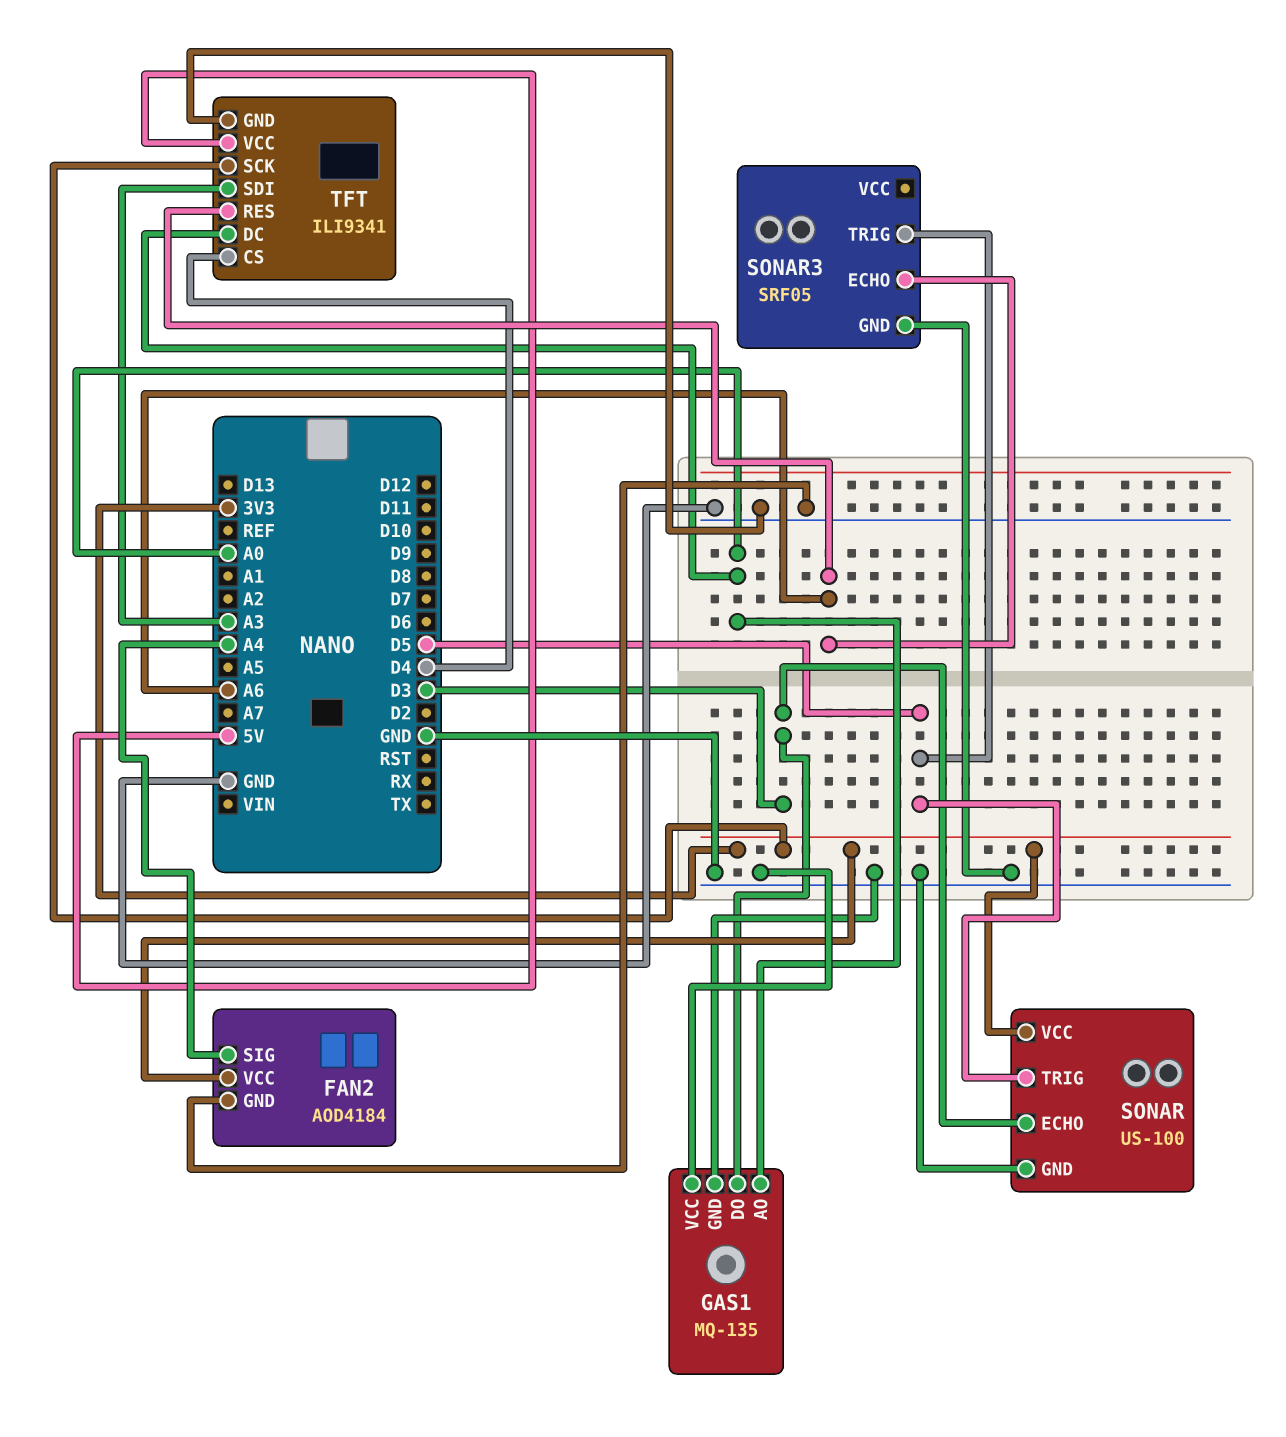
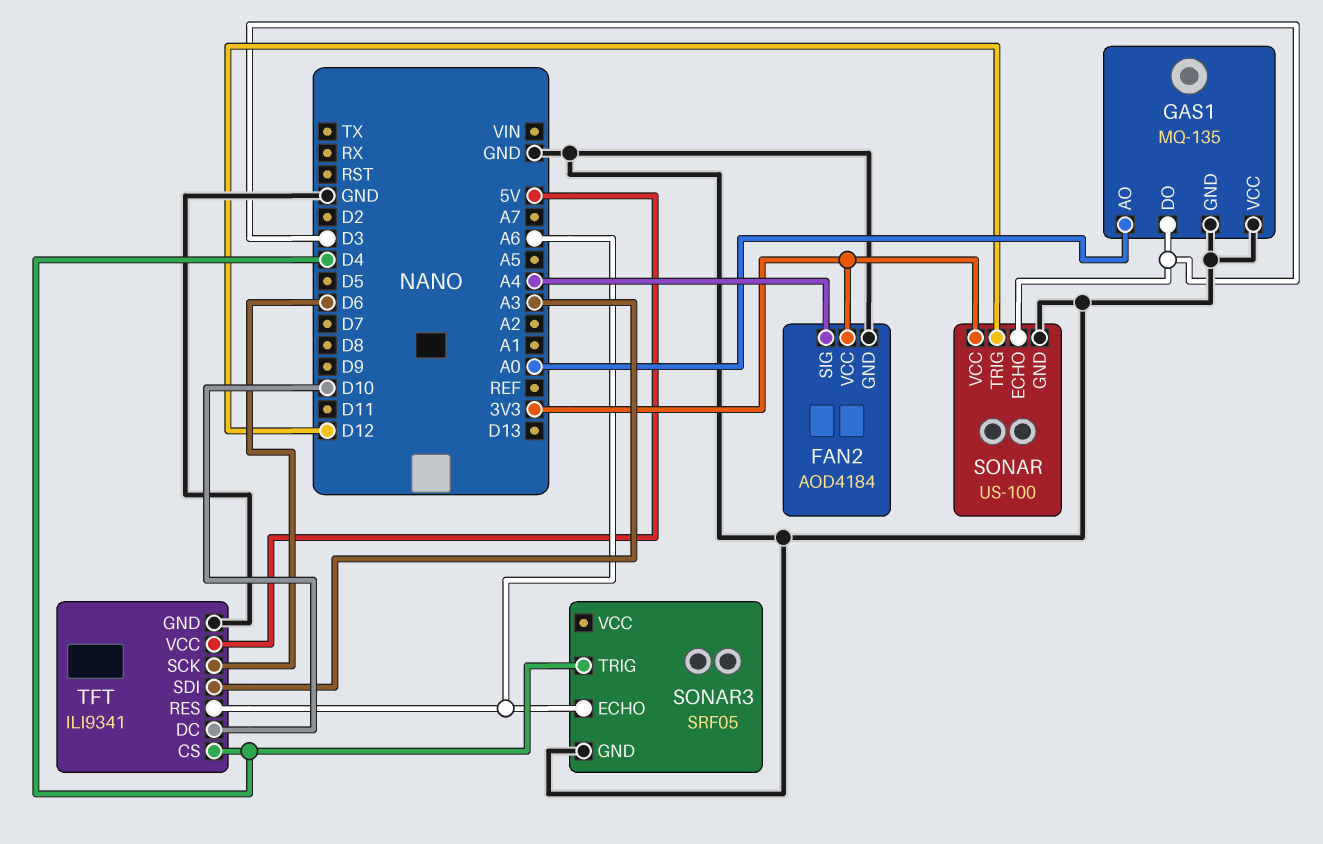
SONAR pin TRIG: D5 -> D12
SONAR3 pin TRIG: D5 -> D4
TFT pin DC: A0 -> D10
TFT pin SCK: 3V3 -> D6

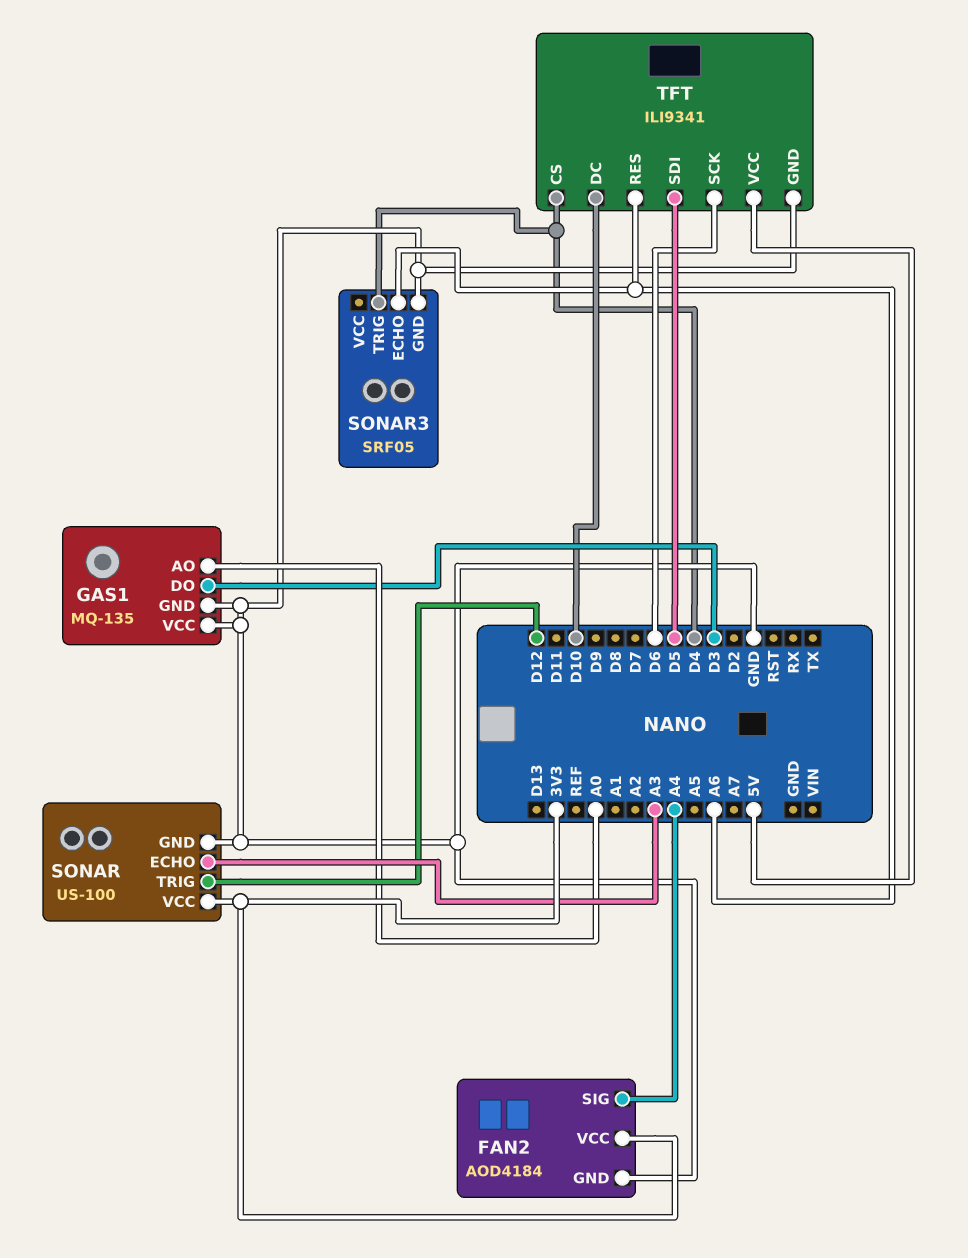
SONAR pin ECHO: D3 -> A3
TFT pin SDI: A3 -> D5

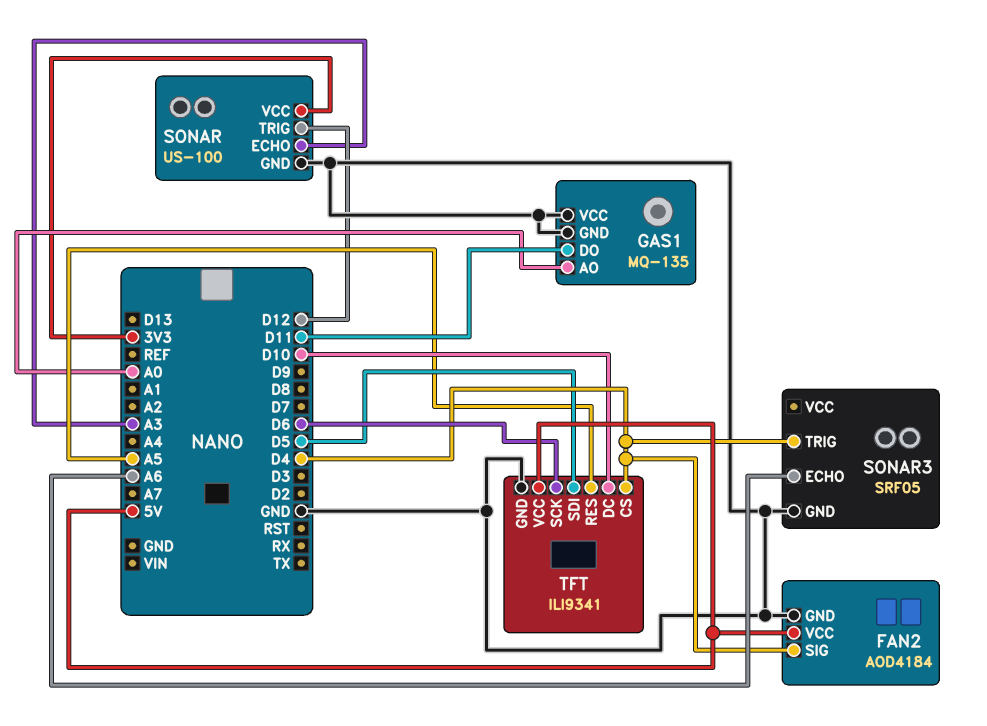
FAN2 pin SIG: A4 -> D4
FAN2 pin VCC: 3V3 -> 5V
GAS1 pin DO: D3 -> D11
TFT pin RES: A6 -> A5

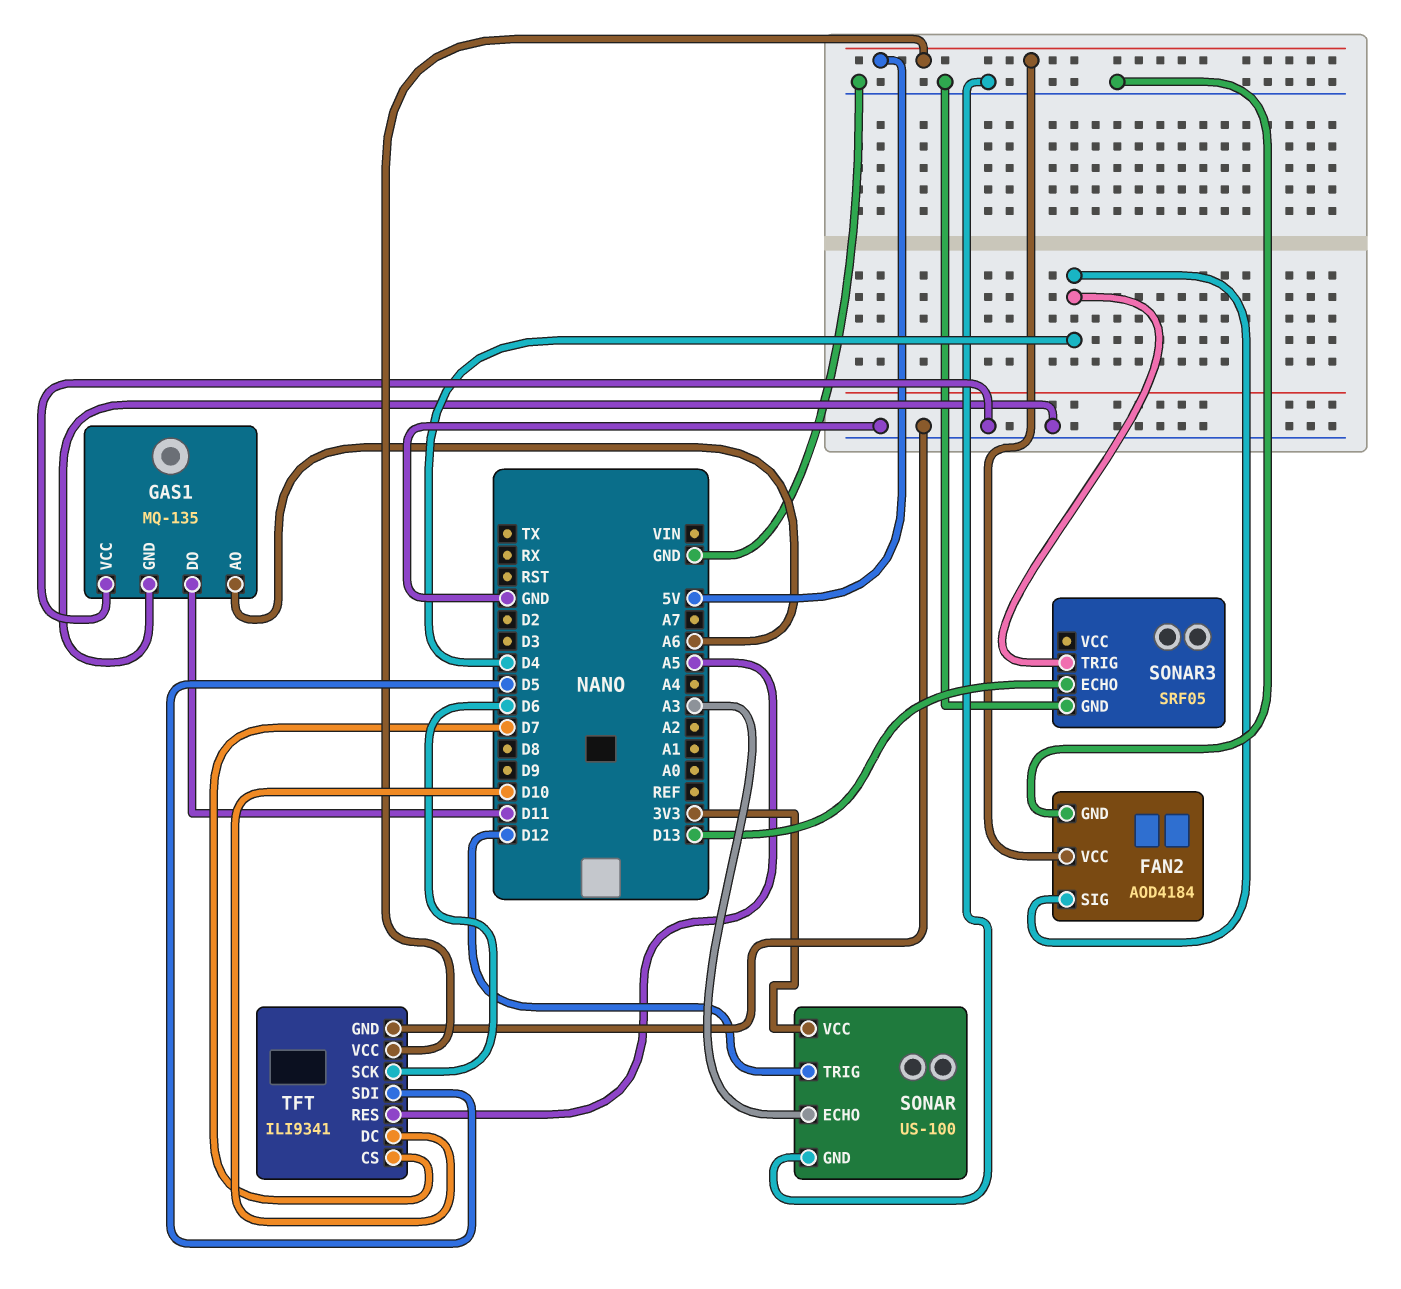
GAS1 pin AO: A0 -> A6
SONAR3 pin ECHO: A6 -> D13
TFT pin CS: D4 -> D7

